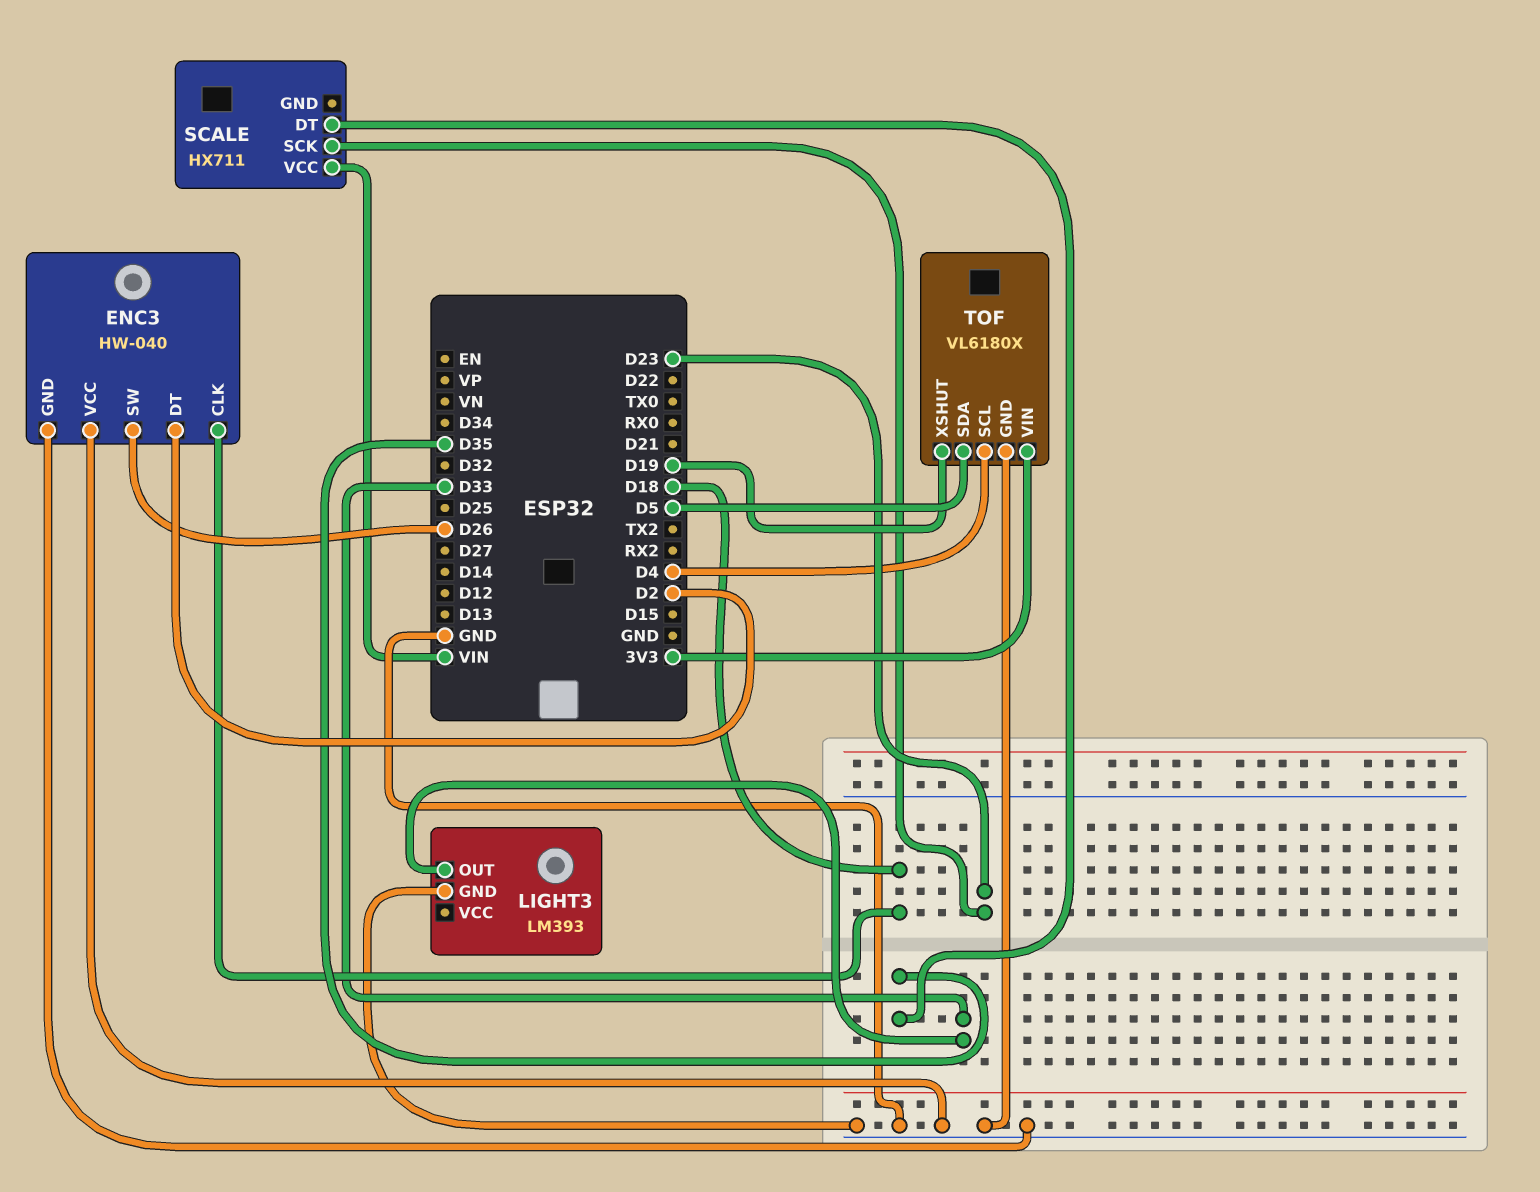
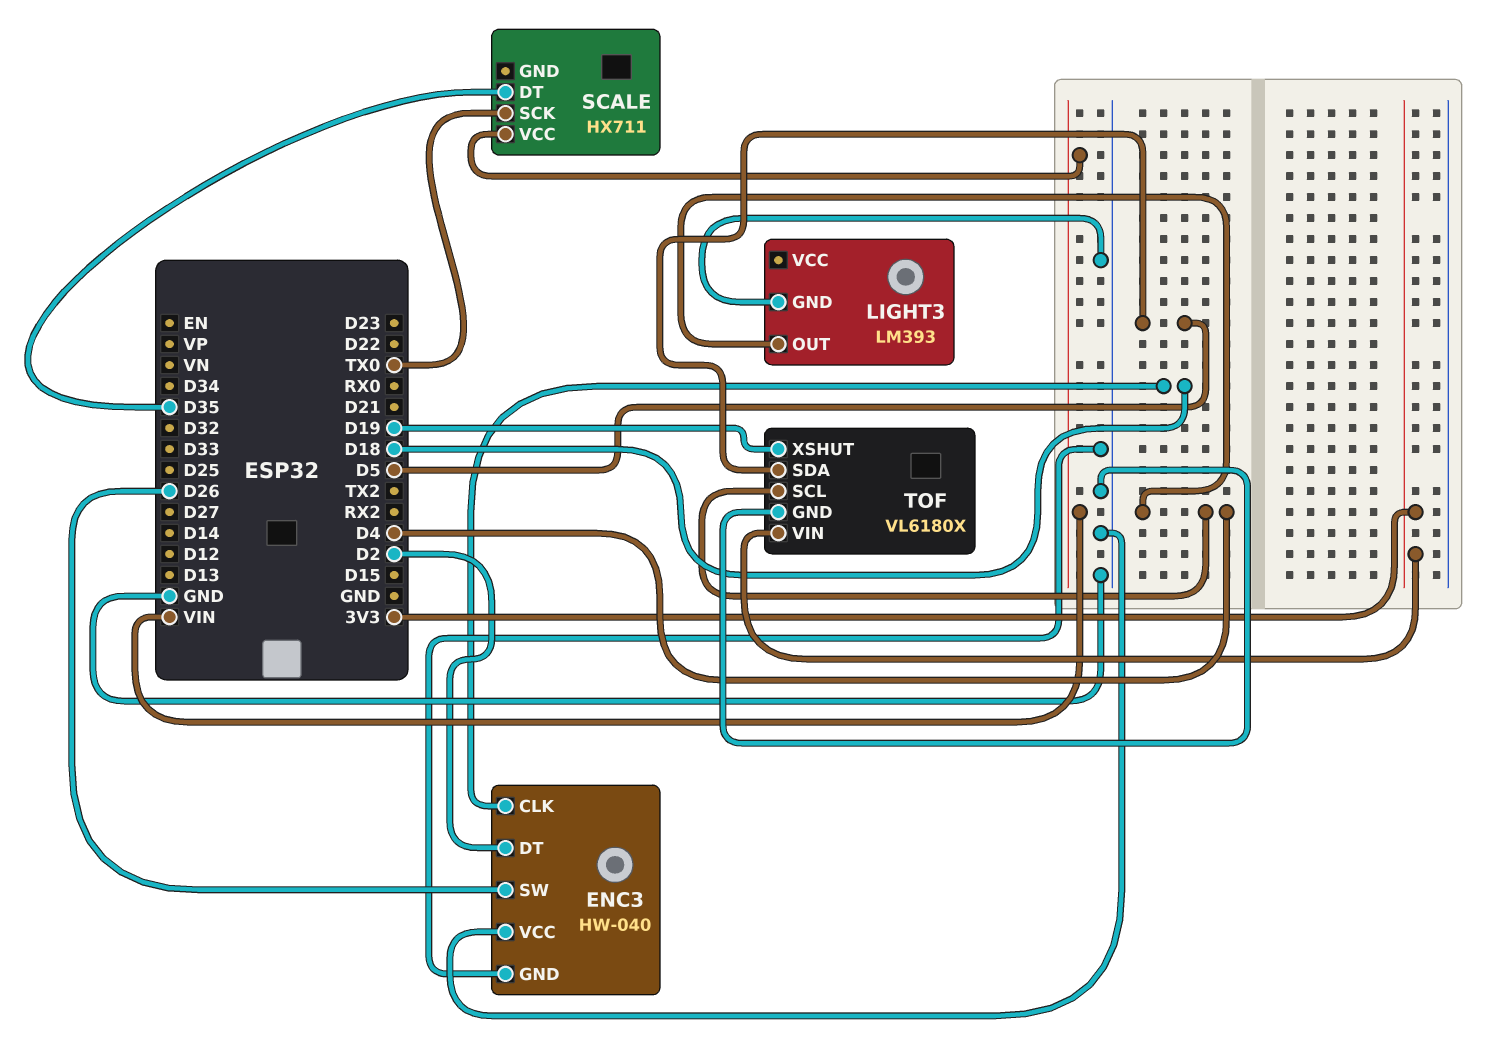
LIGHT3 pin OUT: D33 -> D4
SCALE pin SCK: D23 -> TX0

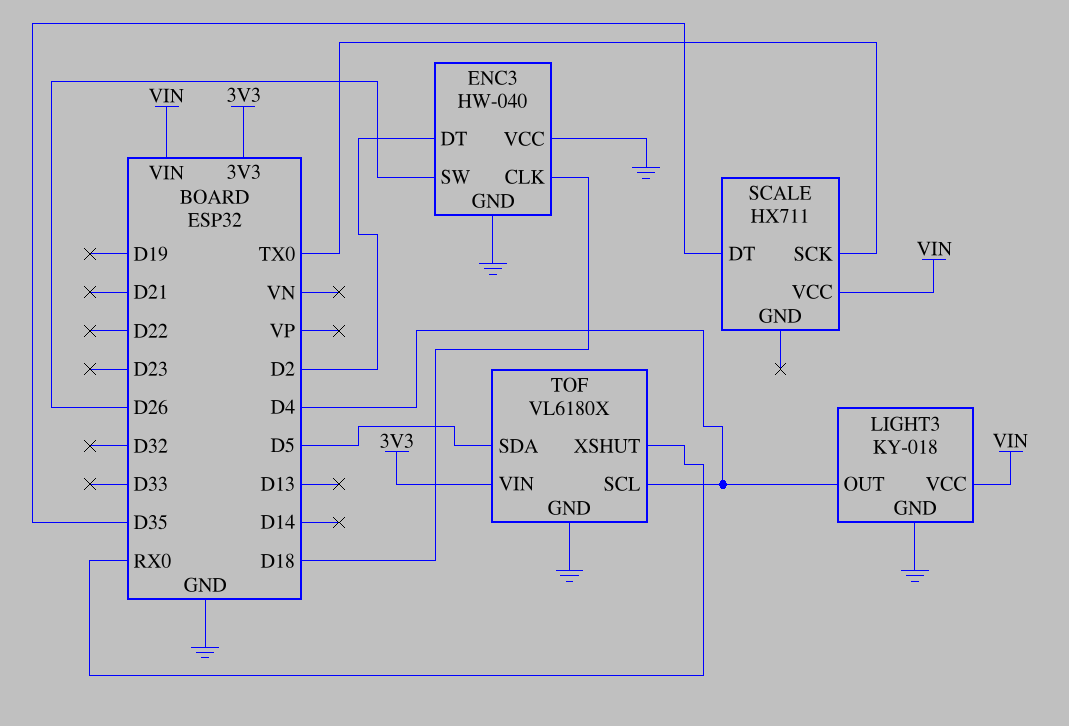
LIGHT3: LM393 -> KY-018
LIGHT3 pin VCC: none -> VIN
TOF pin XSHUT: D19 -> RX0

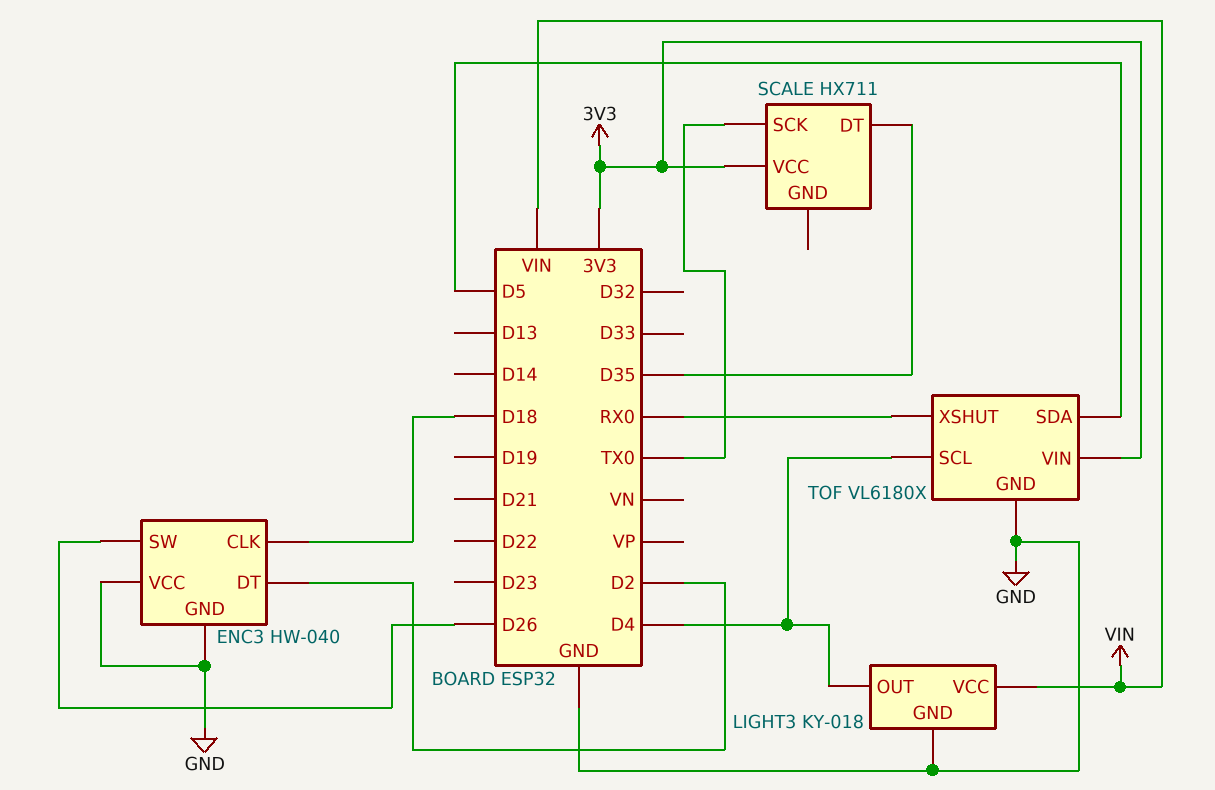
SCALE pin VCC: VIN -> 3V3

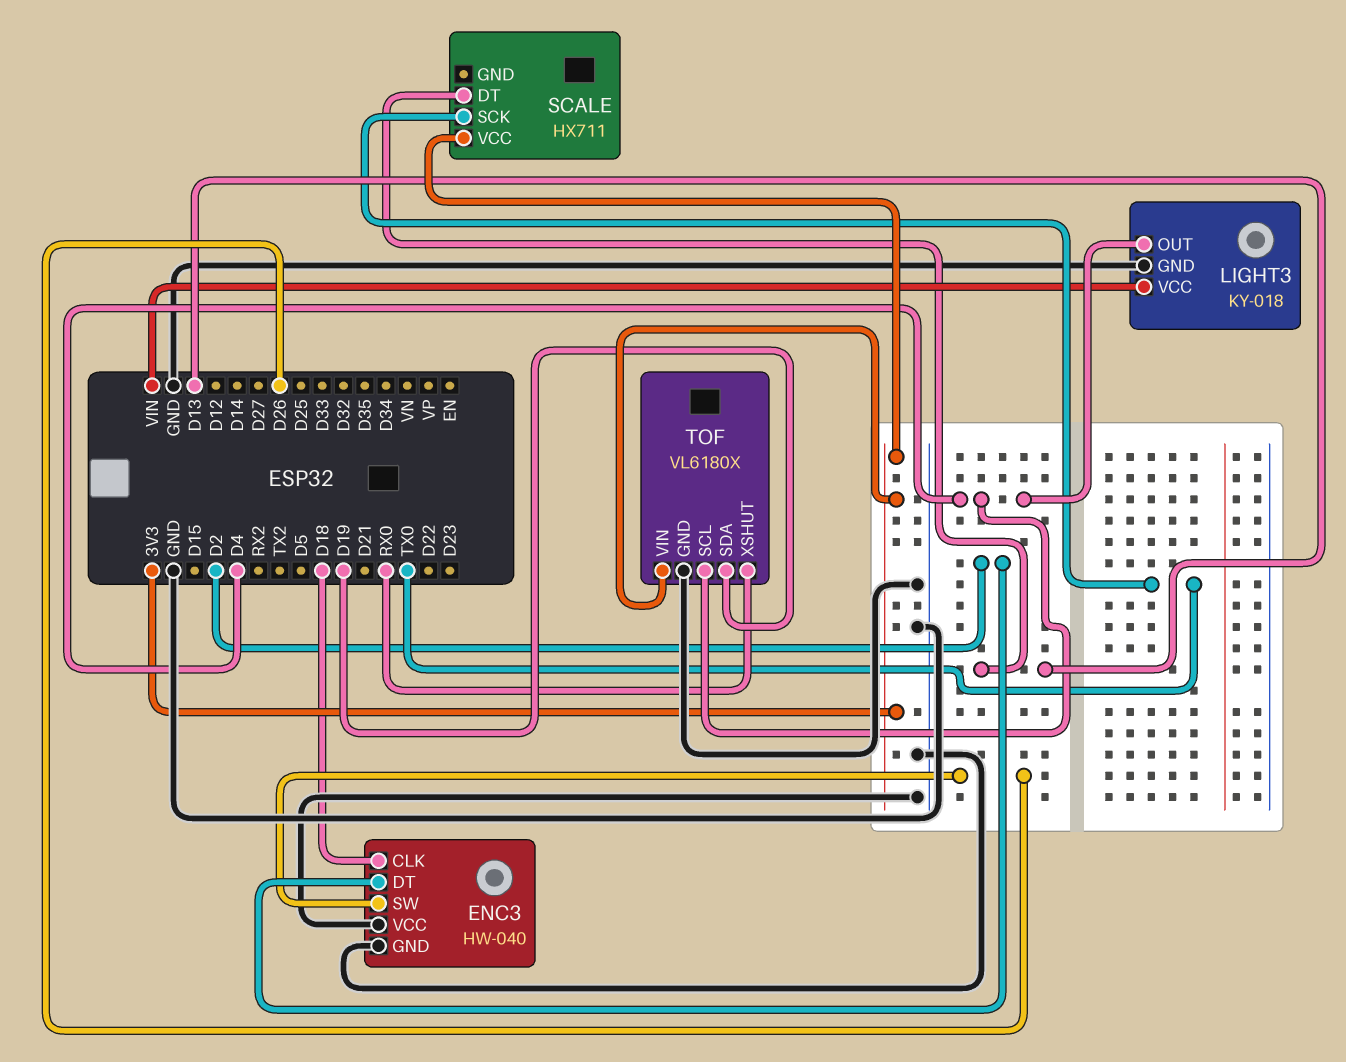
SCALE pin DT: D35 -> D13
TOF pin SDA: D5 -> D19

